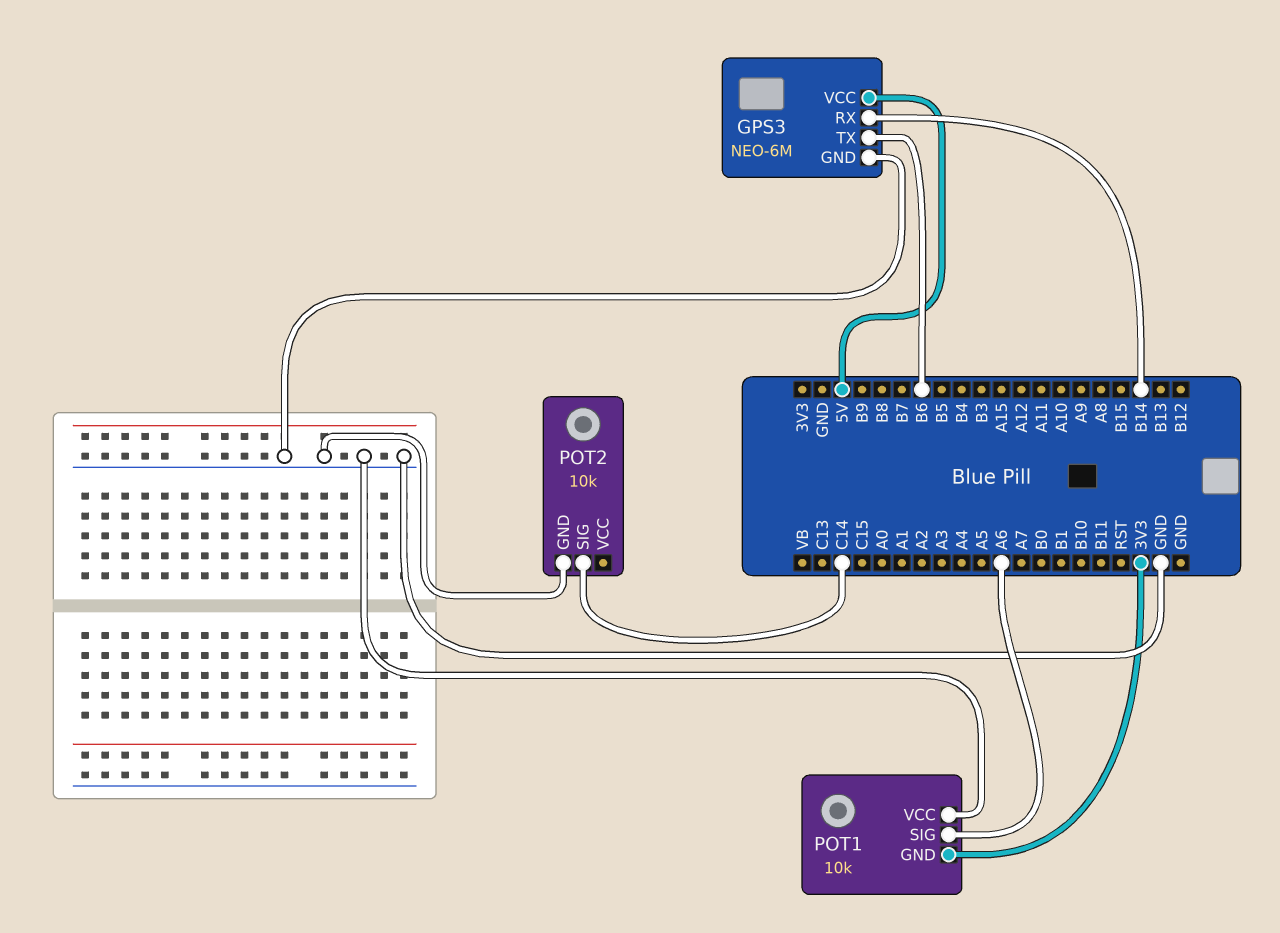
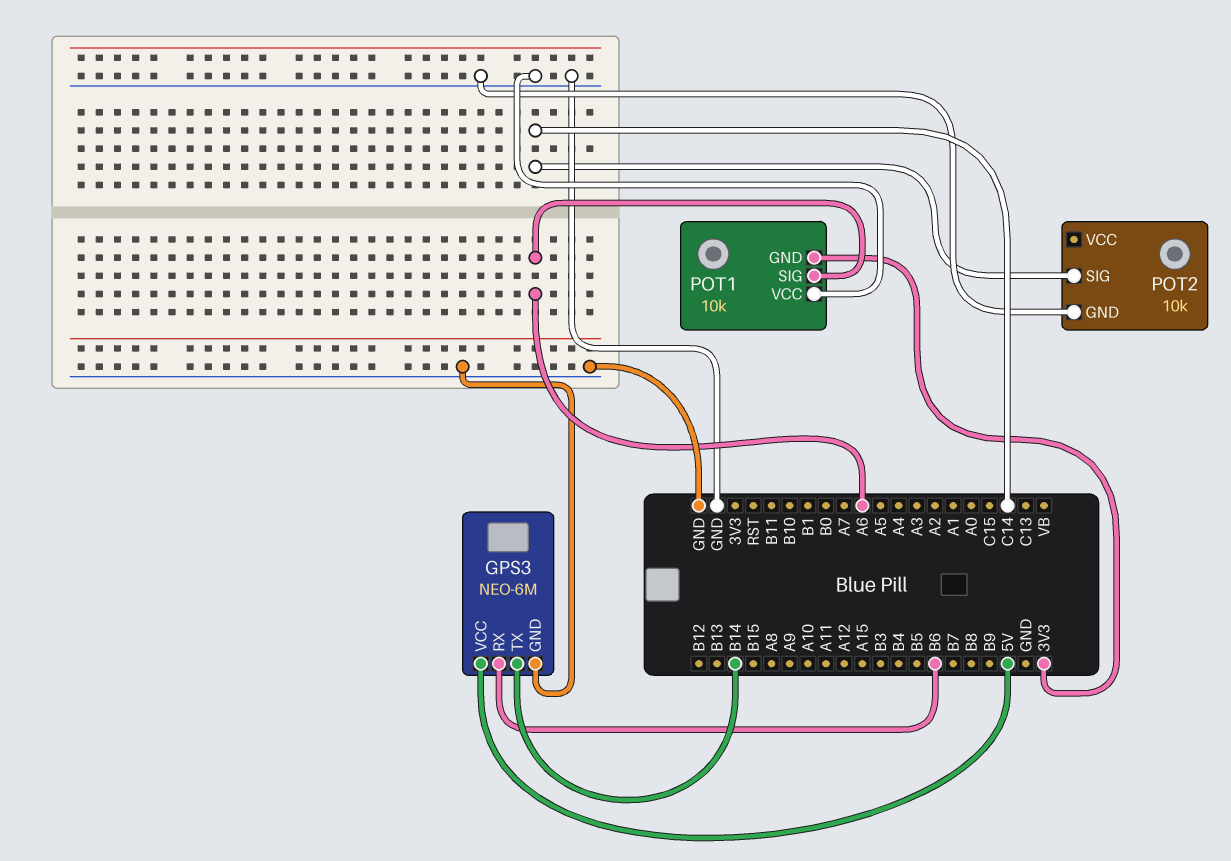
GPS3 pin RX: B14 -> B6
GPS3 pin TX: B6 -> B14

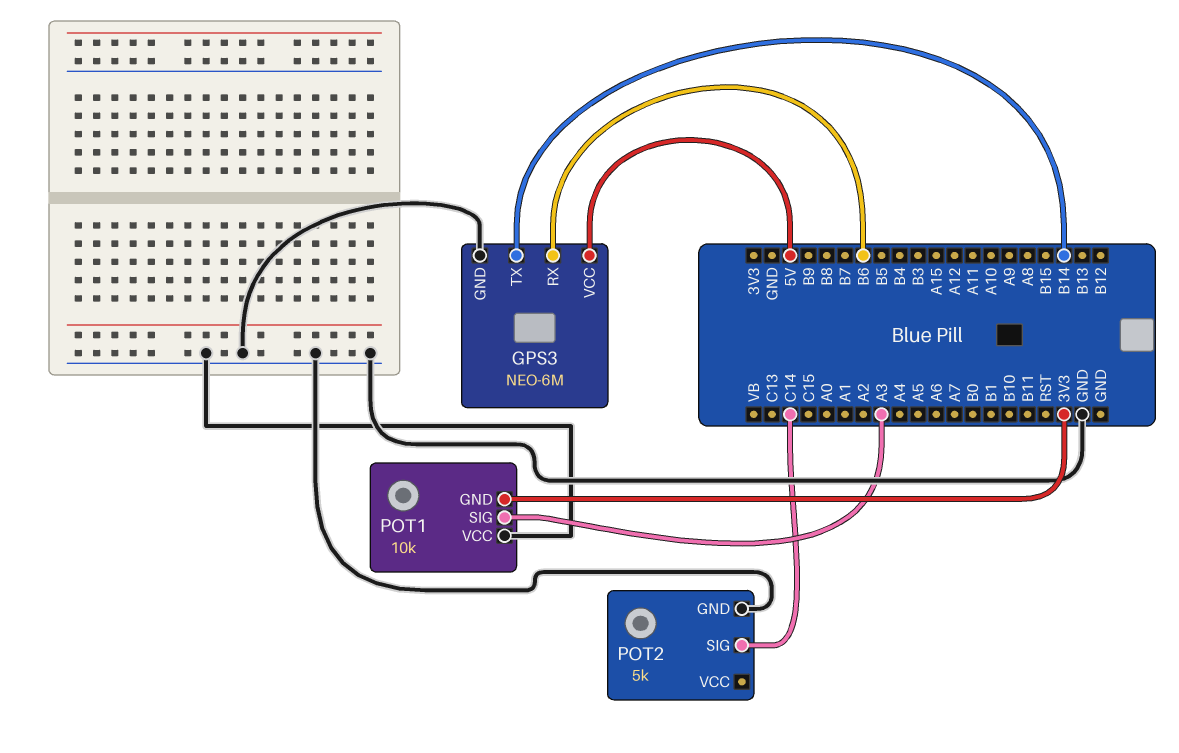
POT1 pin SIG: A6 -> A3
POT2: 10k -> 5k

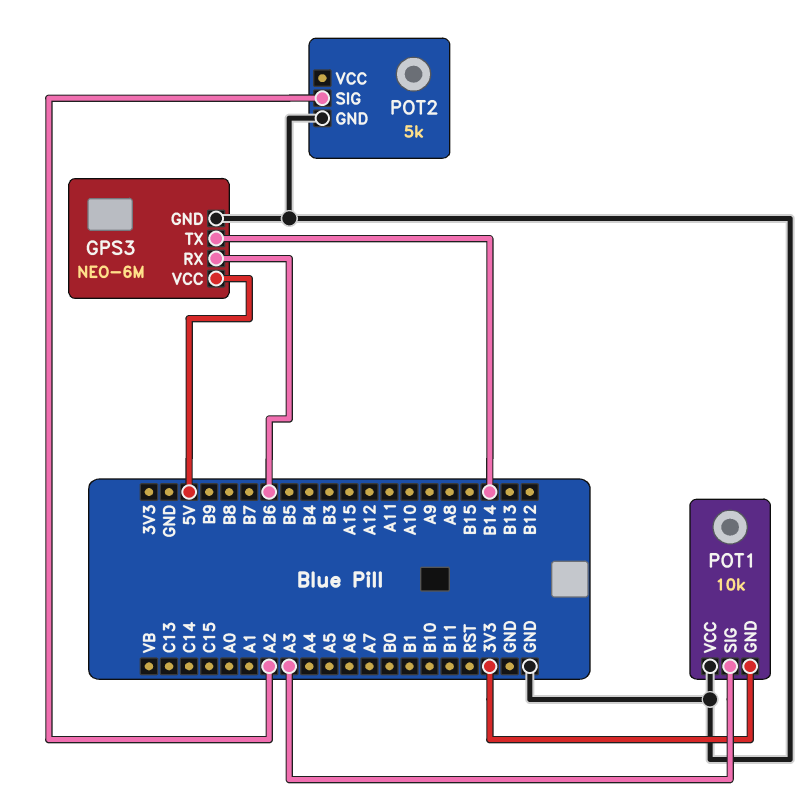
POT2 pin SIG: C14 -> A2

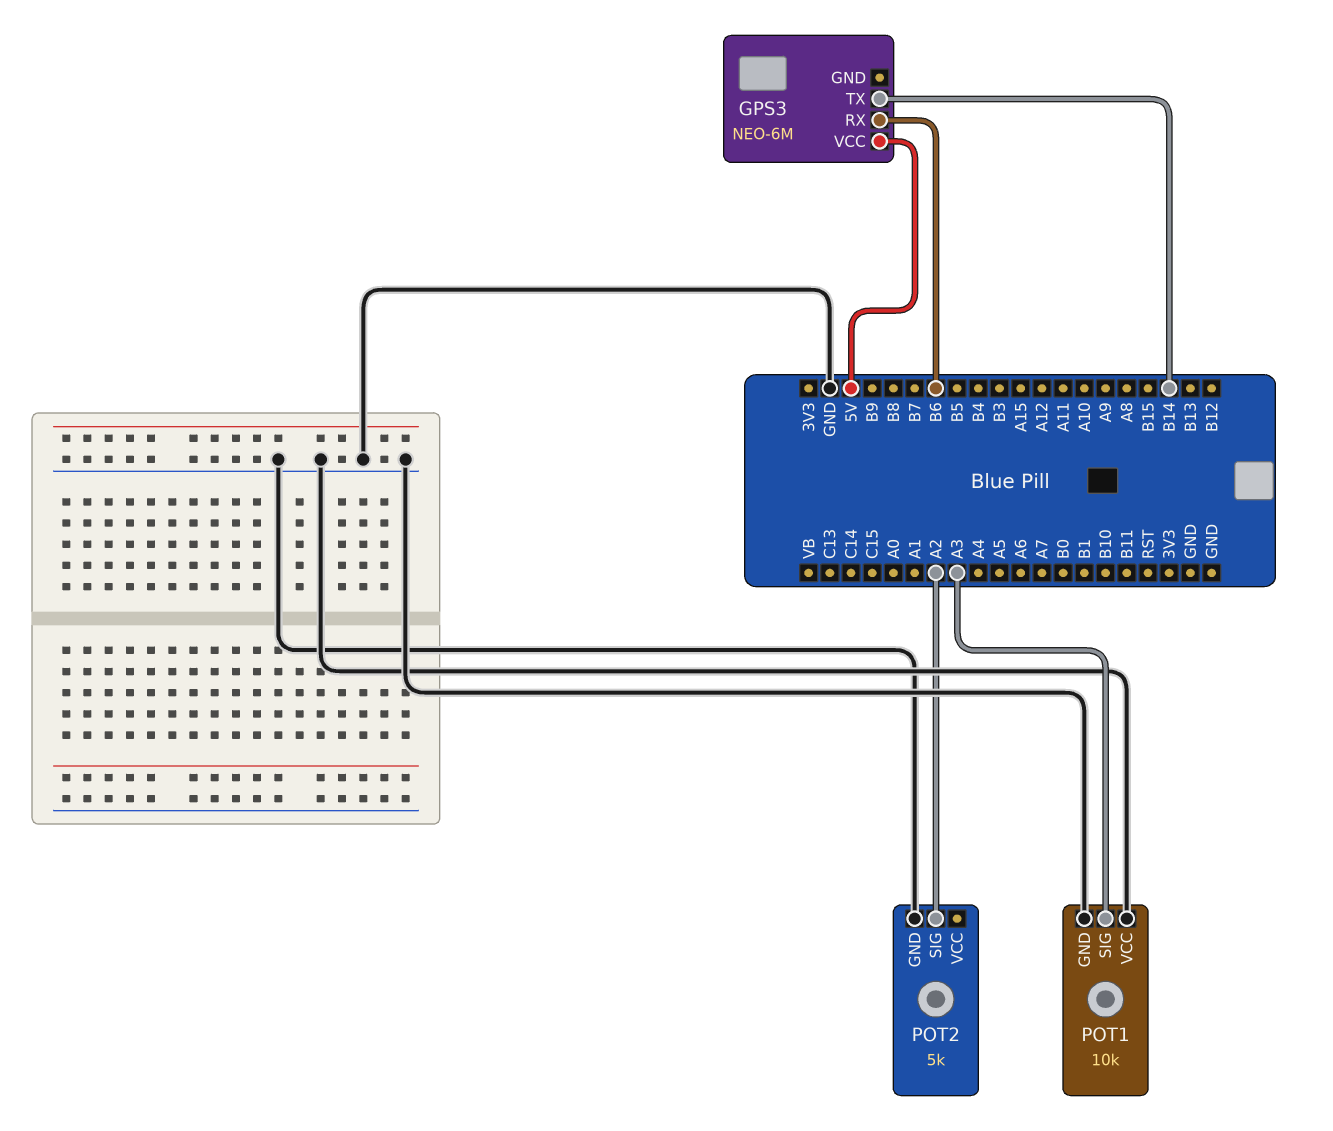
GPS3 pin GND: GND -> none
POT1 pin GND: 3V3 -> GND

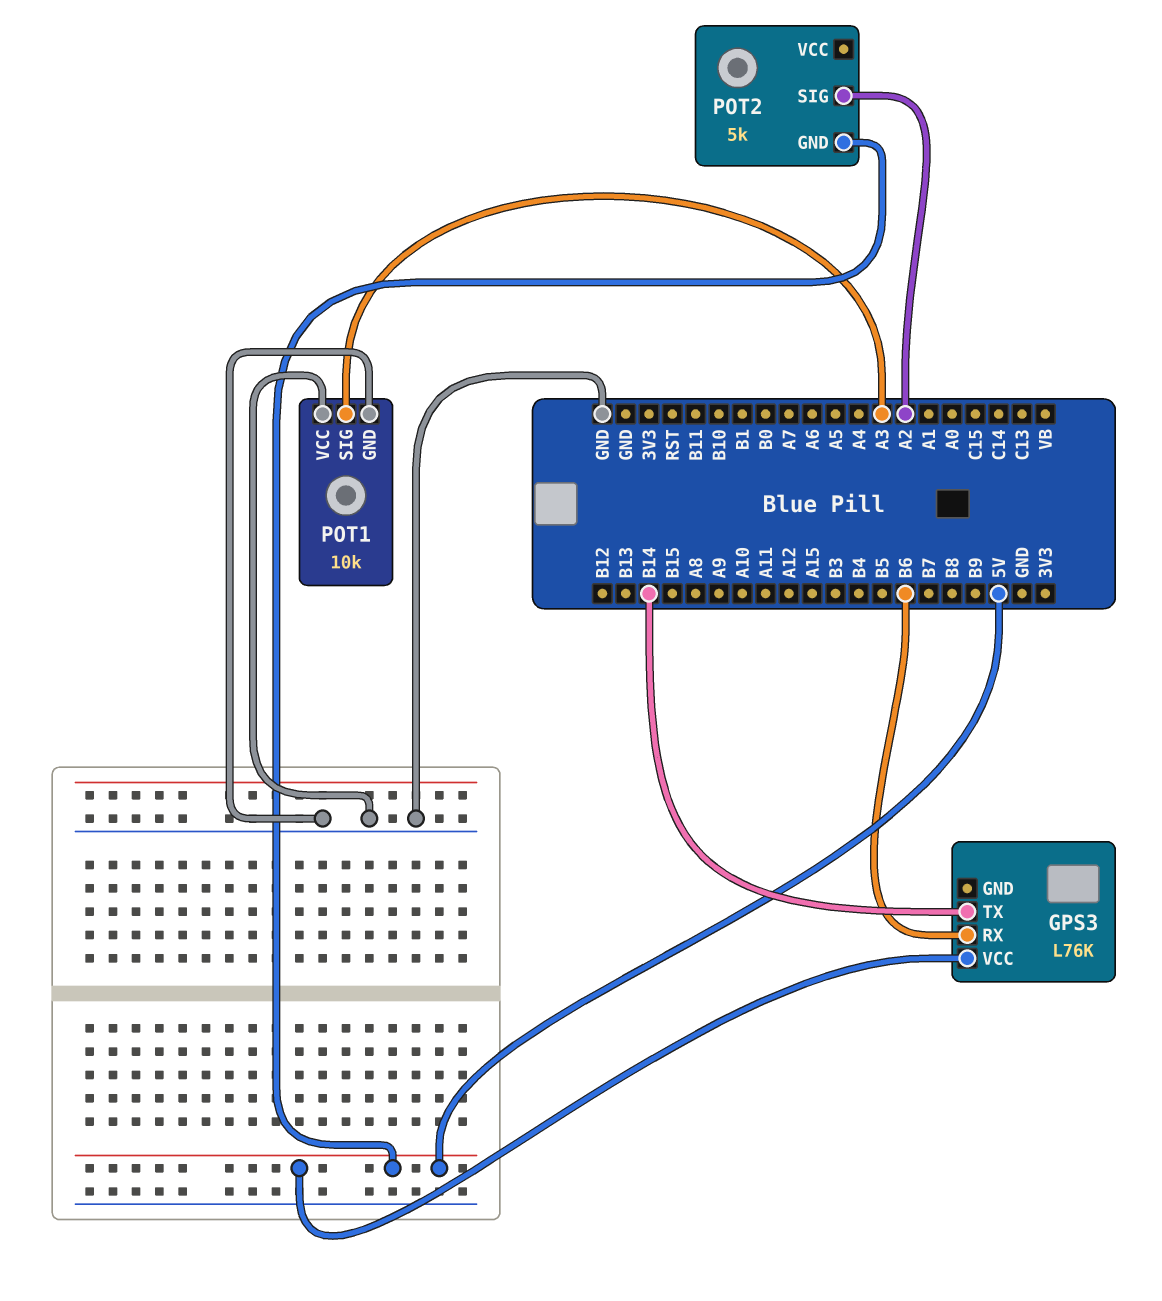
GPS3: NEO-6M -> L76K
POT2 pin GND: GND -> 5V

